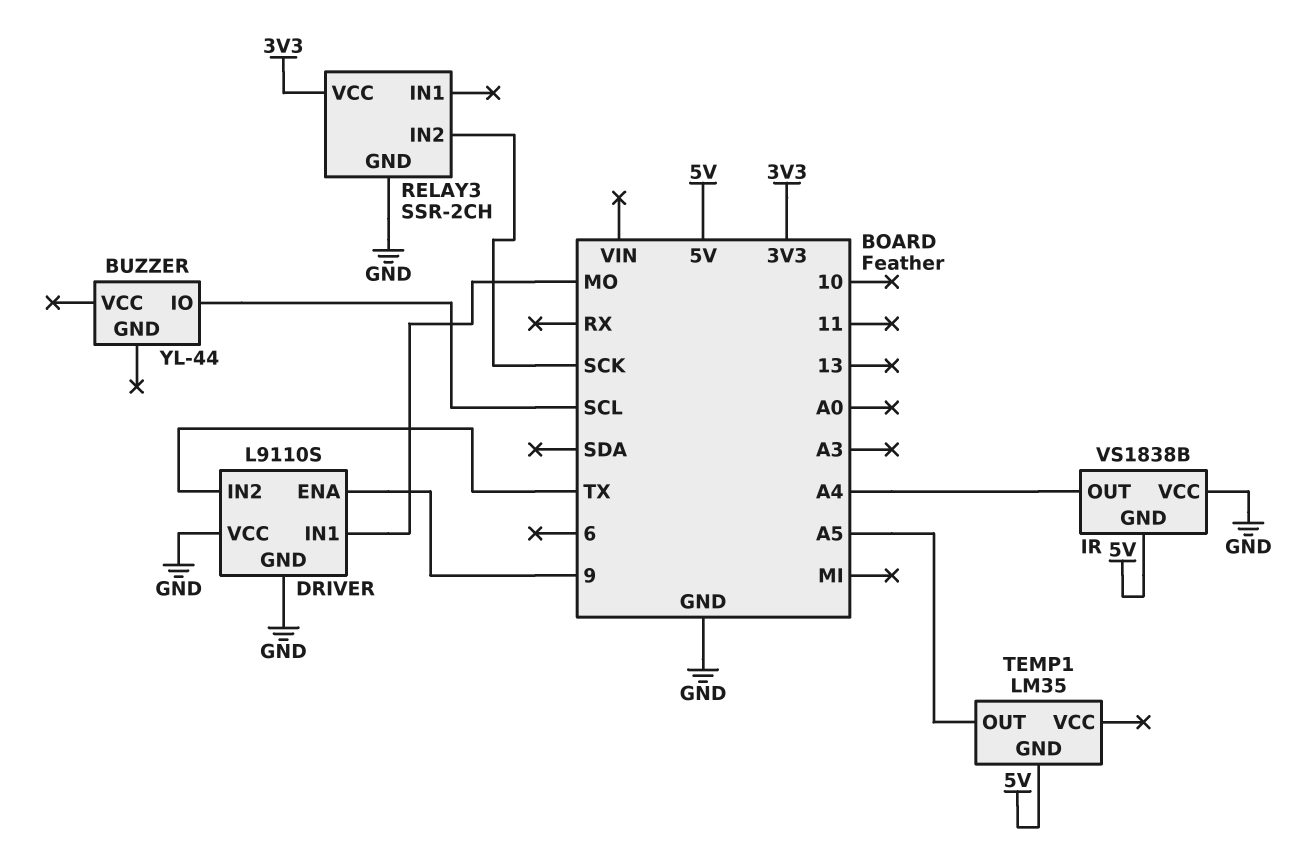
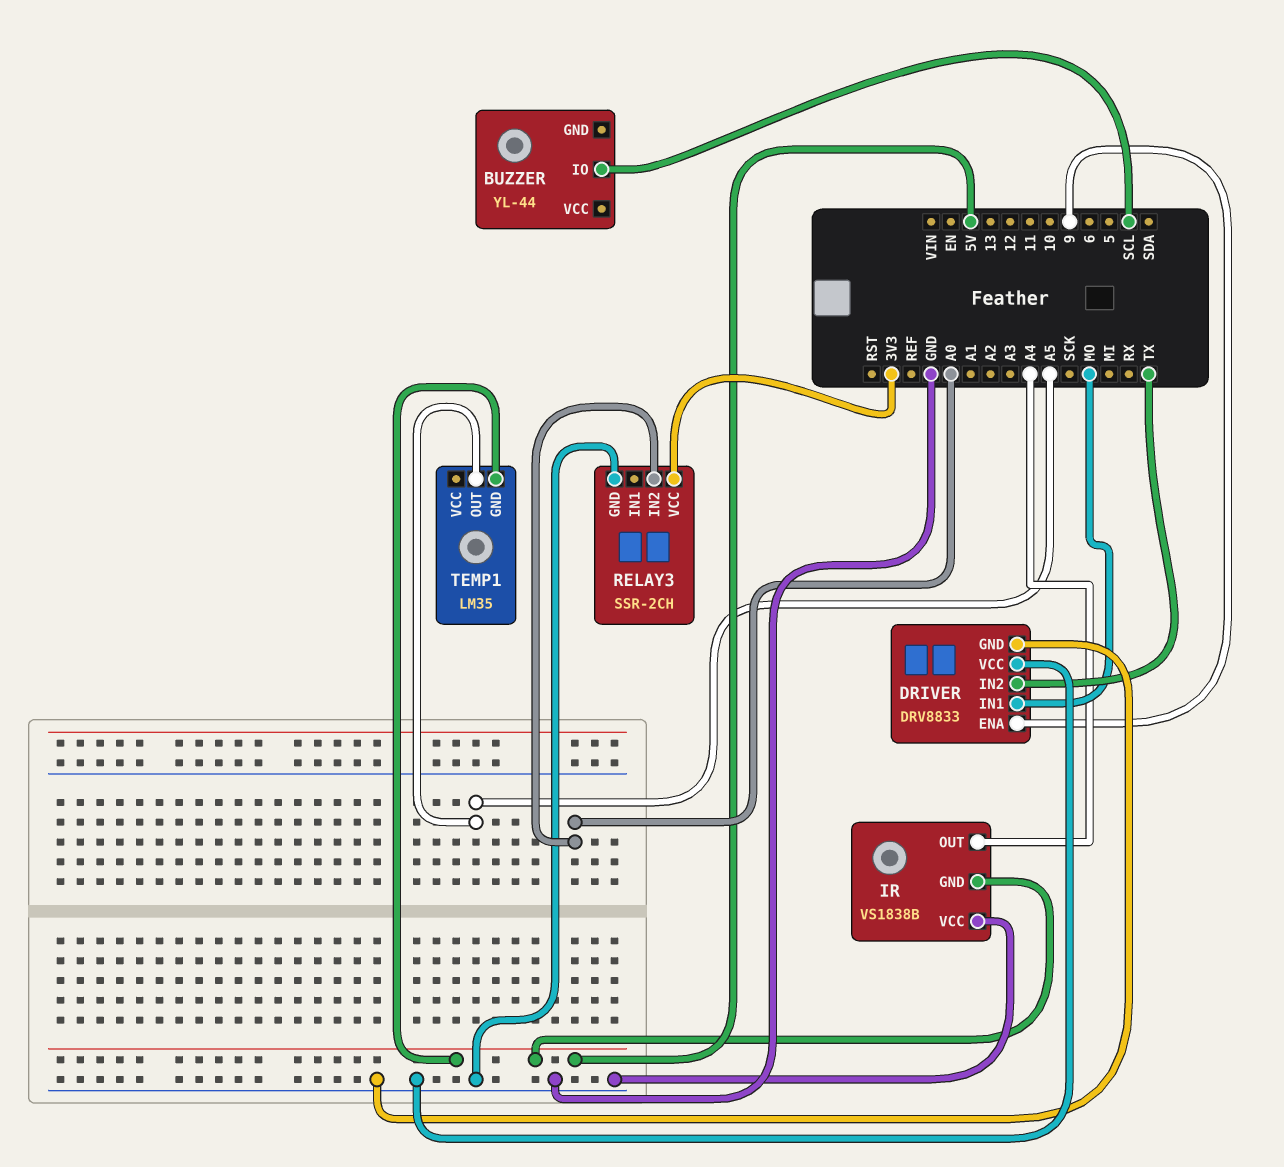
DRIVER: L9110S -> DRV8833
RELAY3 pin IN2: SCK -> A0

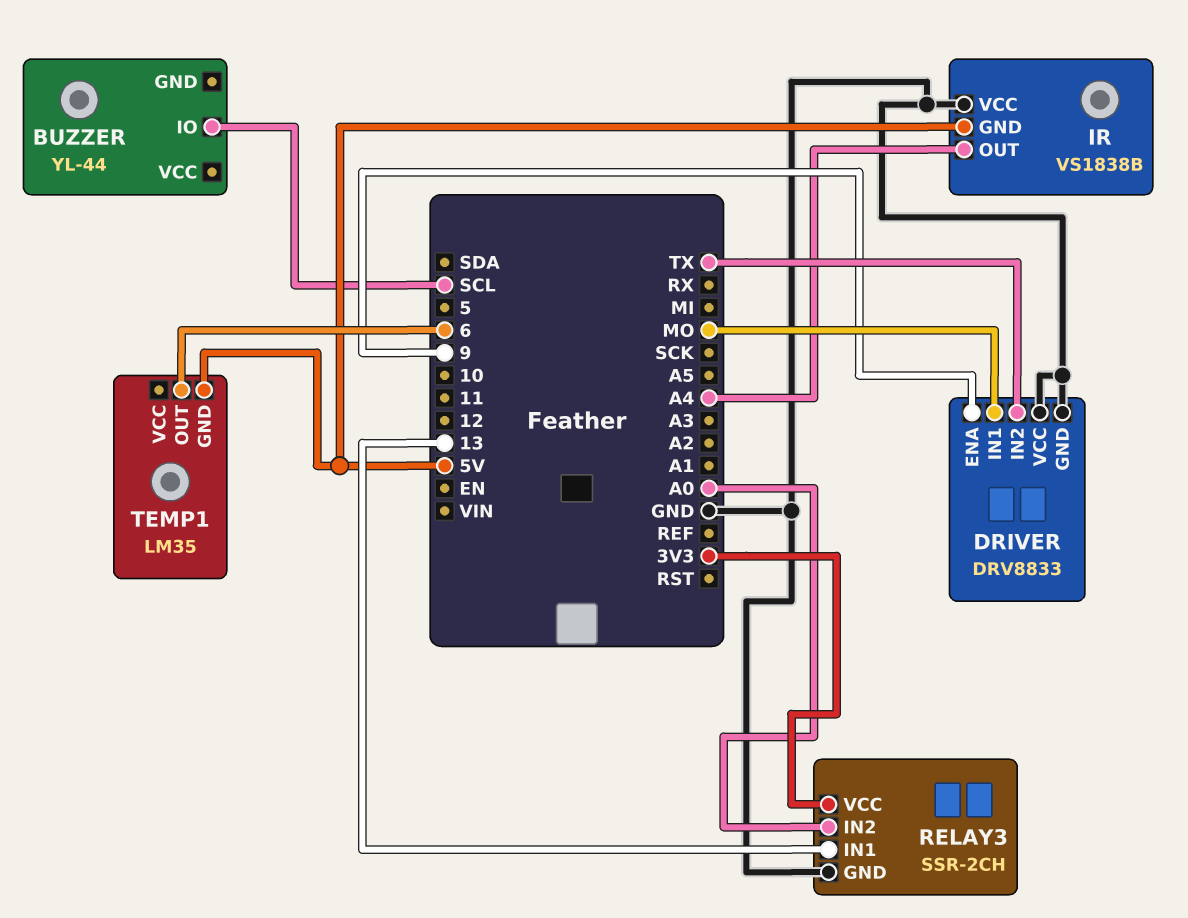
RELAY3 pin IN1: none -> 13
TEMP1 pin OUT: A5 -> 6

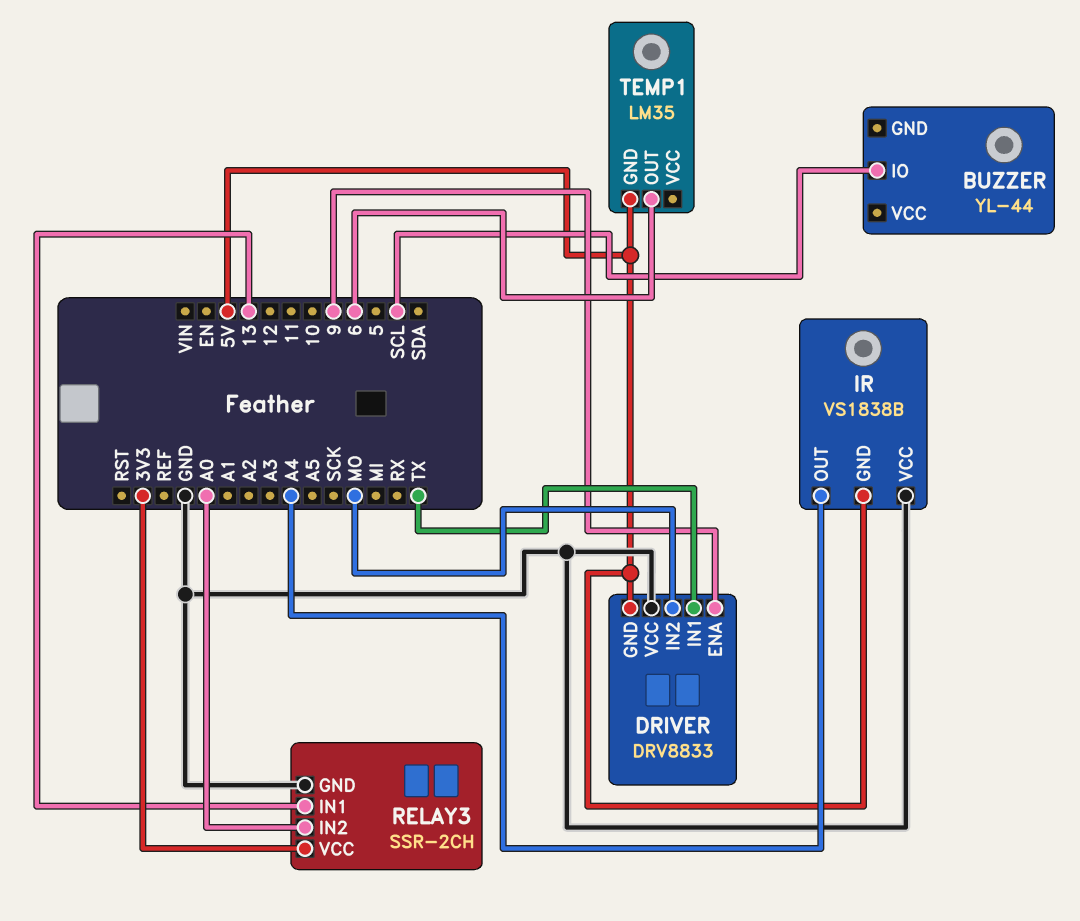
DRIVER pin GND: GND -> 5V
DRIVER pin IN1: MO -> TX
DRIVER pin IN2: TX -> MO

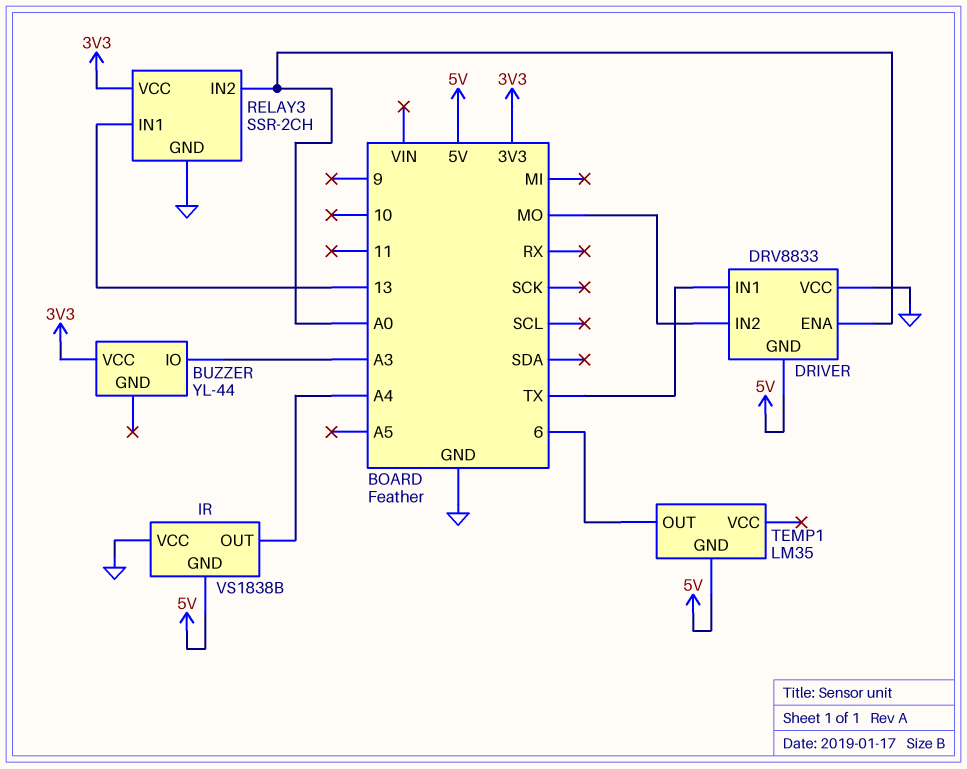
BUZZER pin IO: SCL -> A3
BUZZER pin VCC: none -> 3V3
DRIVER pin ENA: 9 -> A0

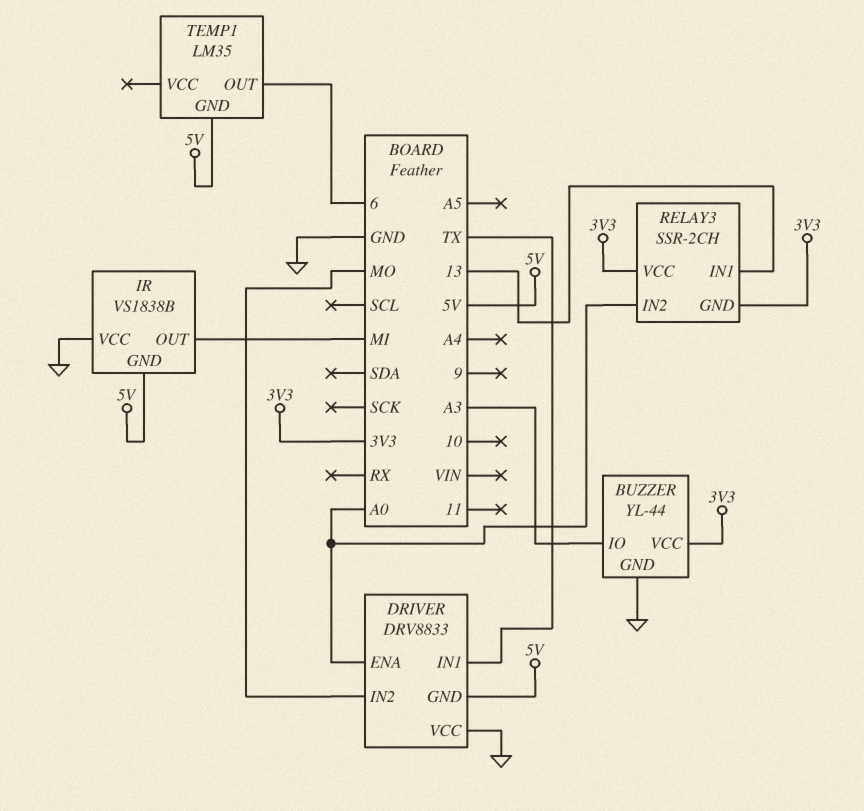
BUZZER pin GND: none -> GND
IR pin OUT: A4 -> MI
RELAY3 pin GND: GND -> 3V3

